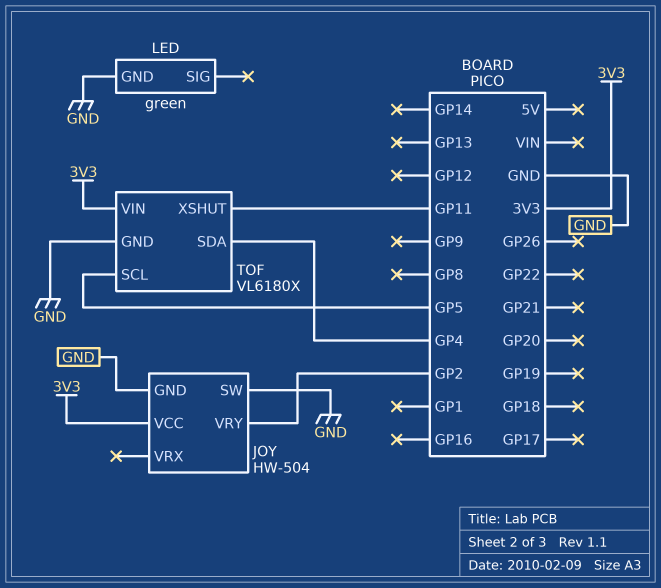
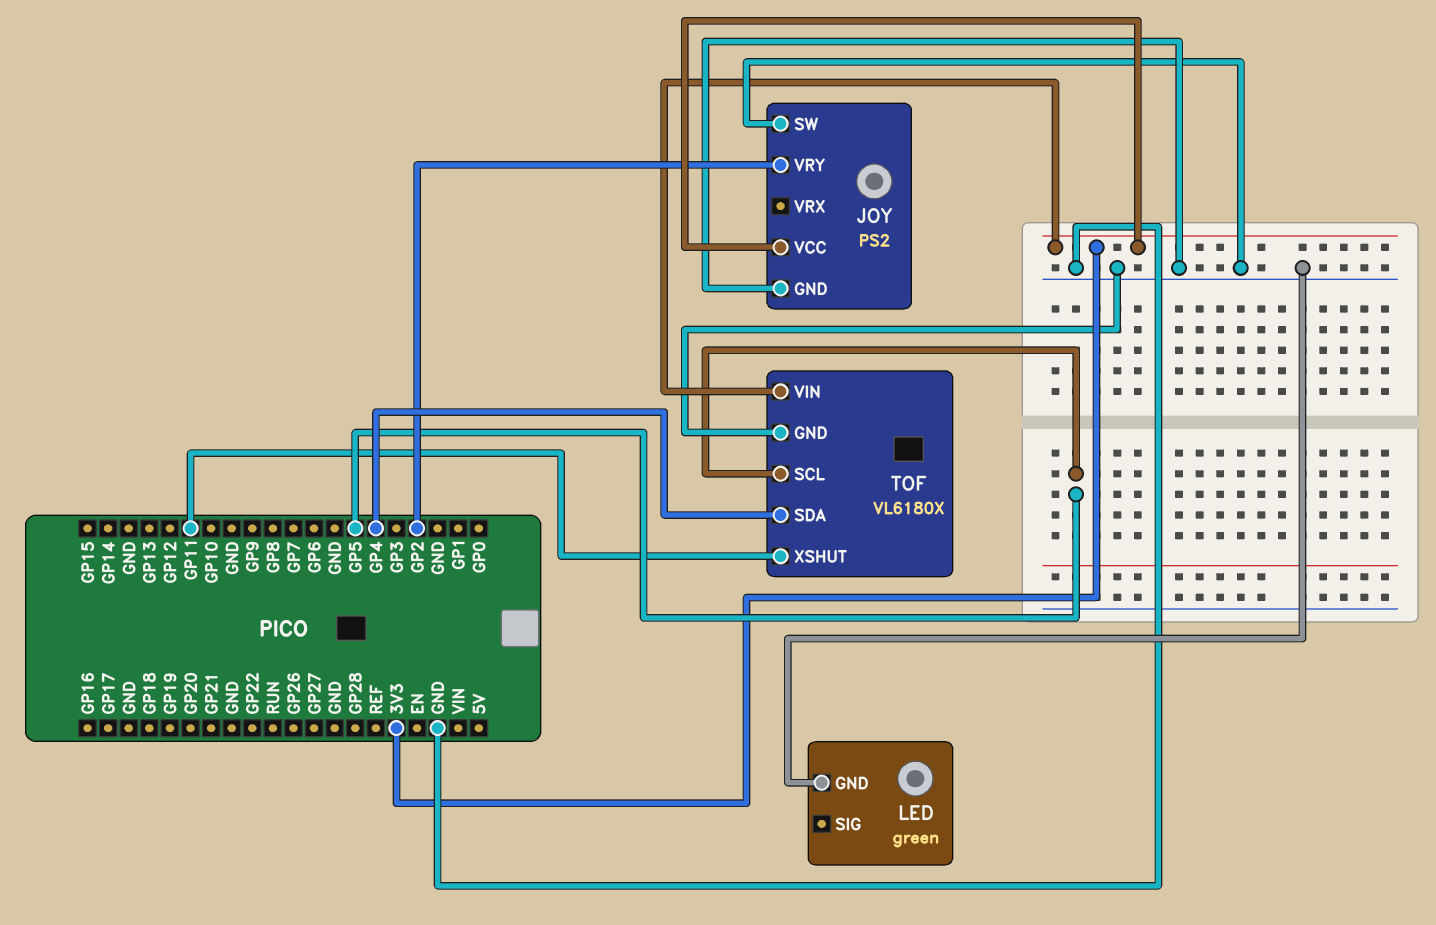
JOY: HW-504 -> PS2

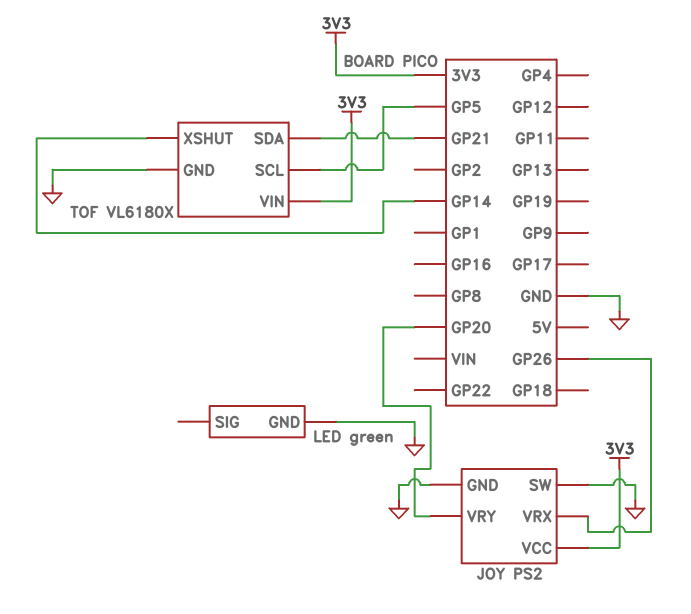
JOY pin VRX: none -> GP26
JOY pin VRY: GP2 -> GP20
TOF pin SDA: GP4 -> GP21
TOF pin XSHUT: GP11 -> GP14

